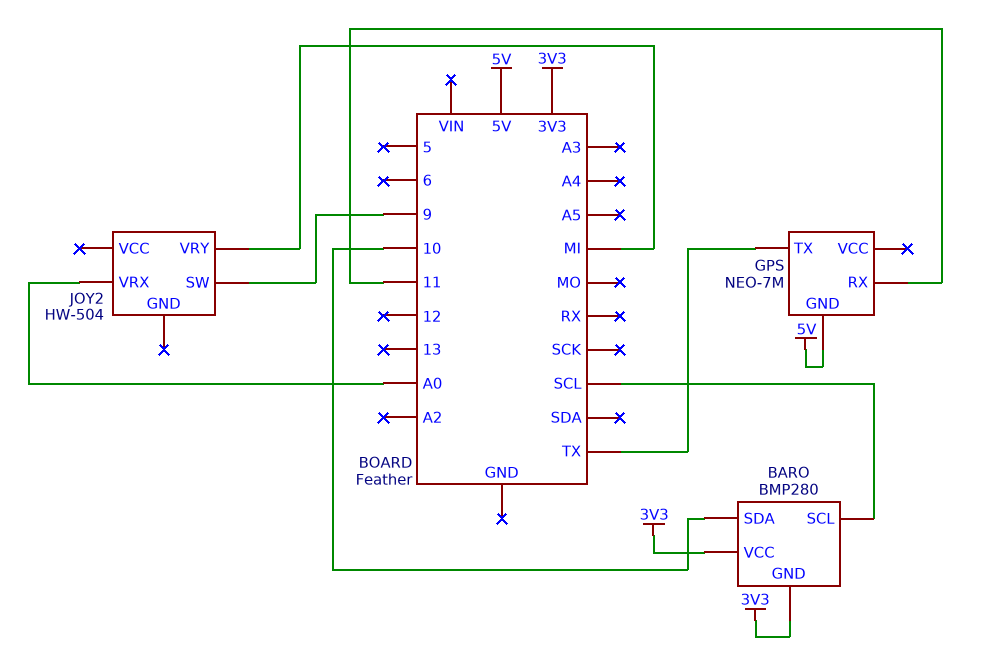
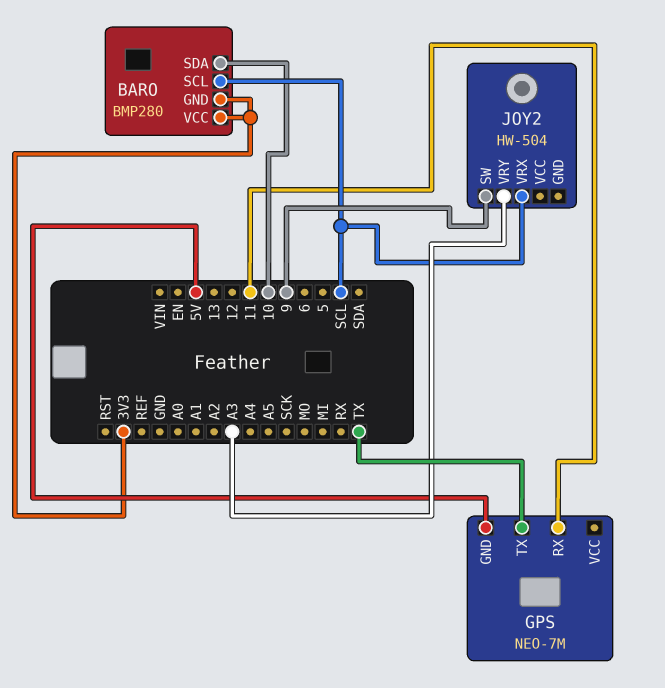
JOY2 pin VRX: A0 -> SCL
JOY2 pin VRY: MI -> A3

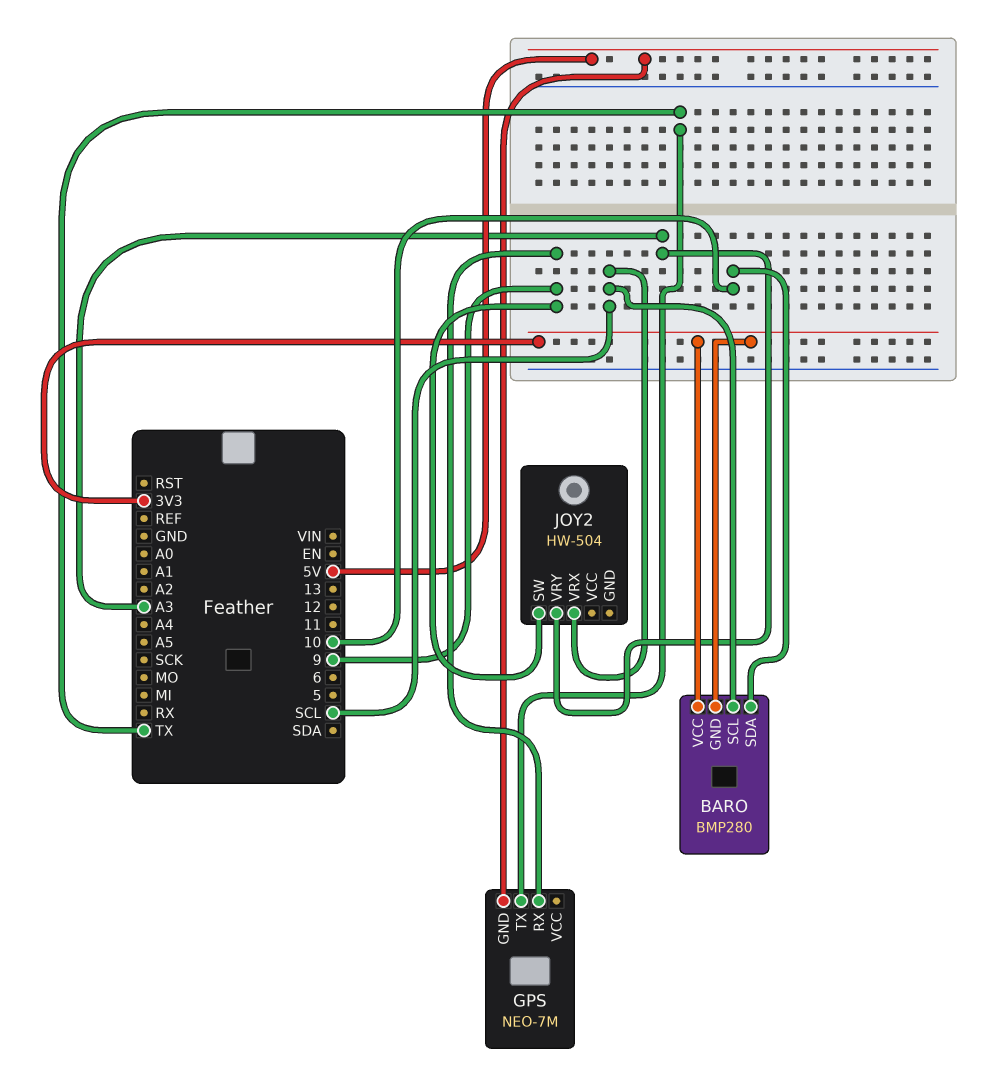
GPS pin RX: 11 -> 9

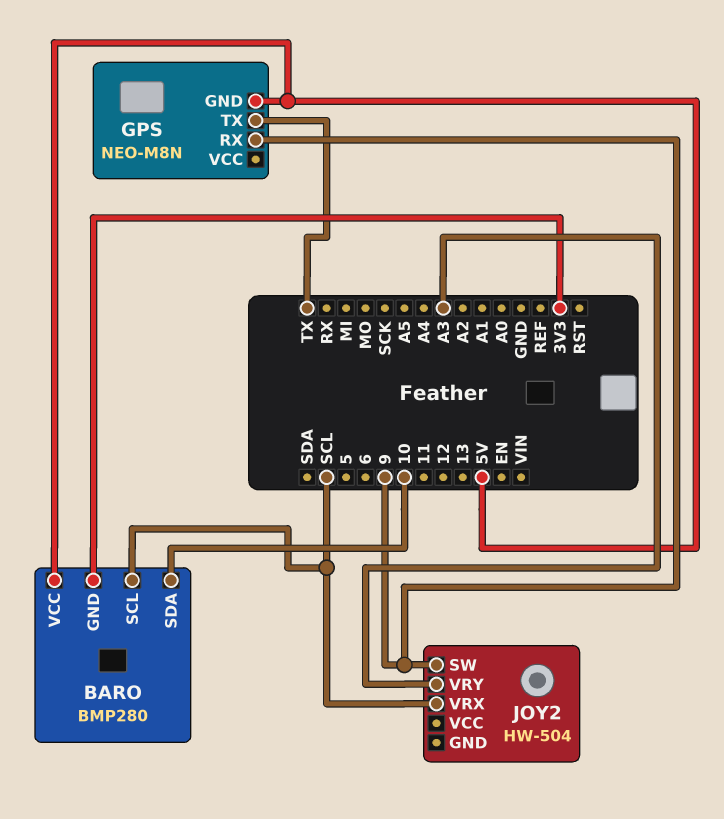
BARO pin VCC: 3V3 -> 5V
GPS: NEO-7M -> NEO-M8N

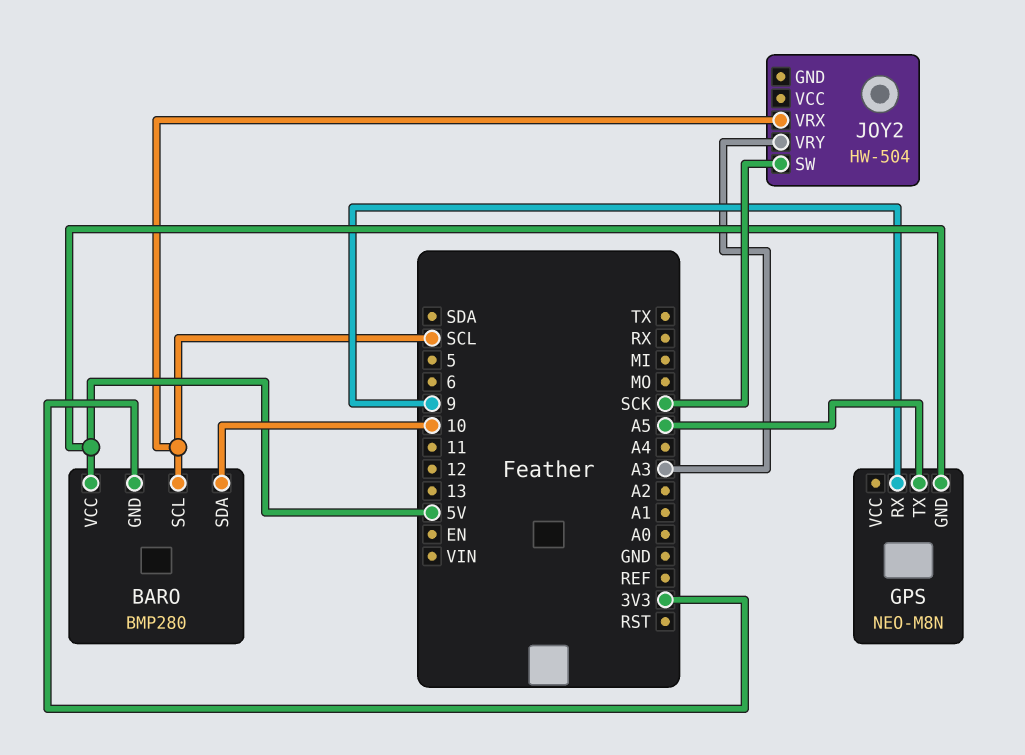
GPS pin TX: TX -> A5
JOY2 pin SW: 9 -> SCK

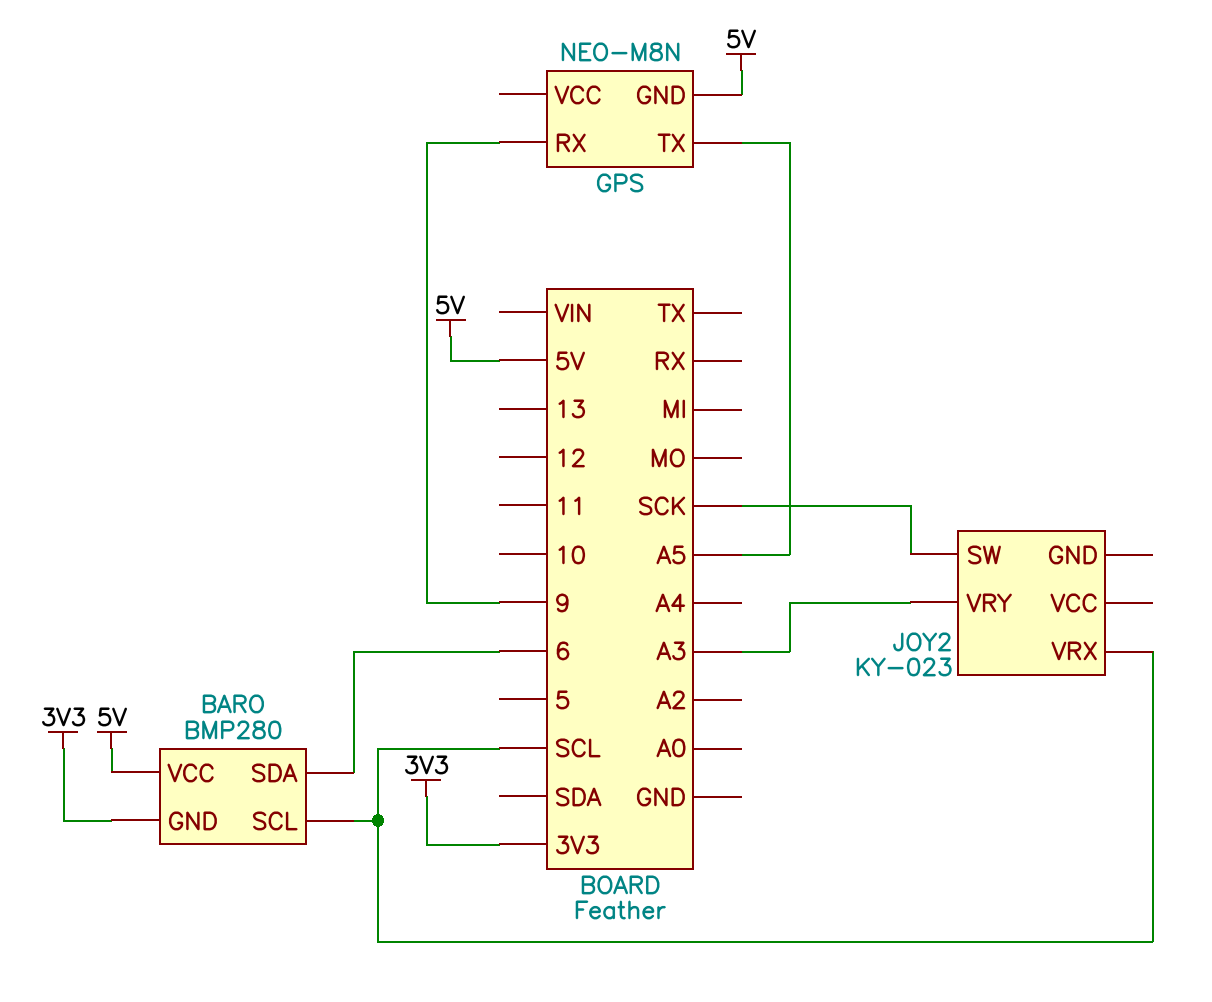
BARO pin SDA: 10 -> 6
JOY2: HW-504 -> KY-023

